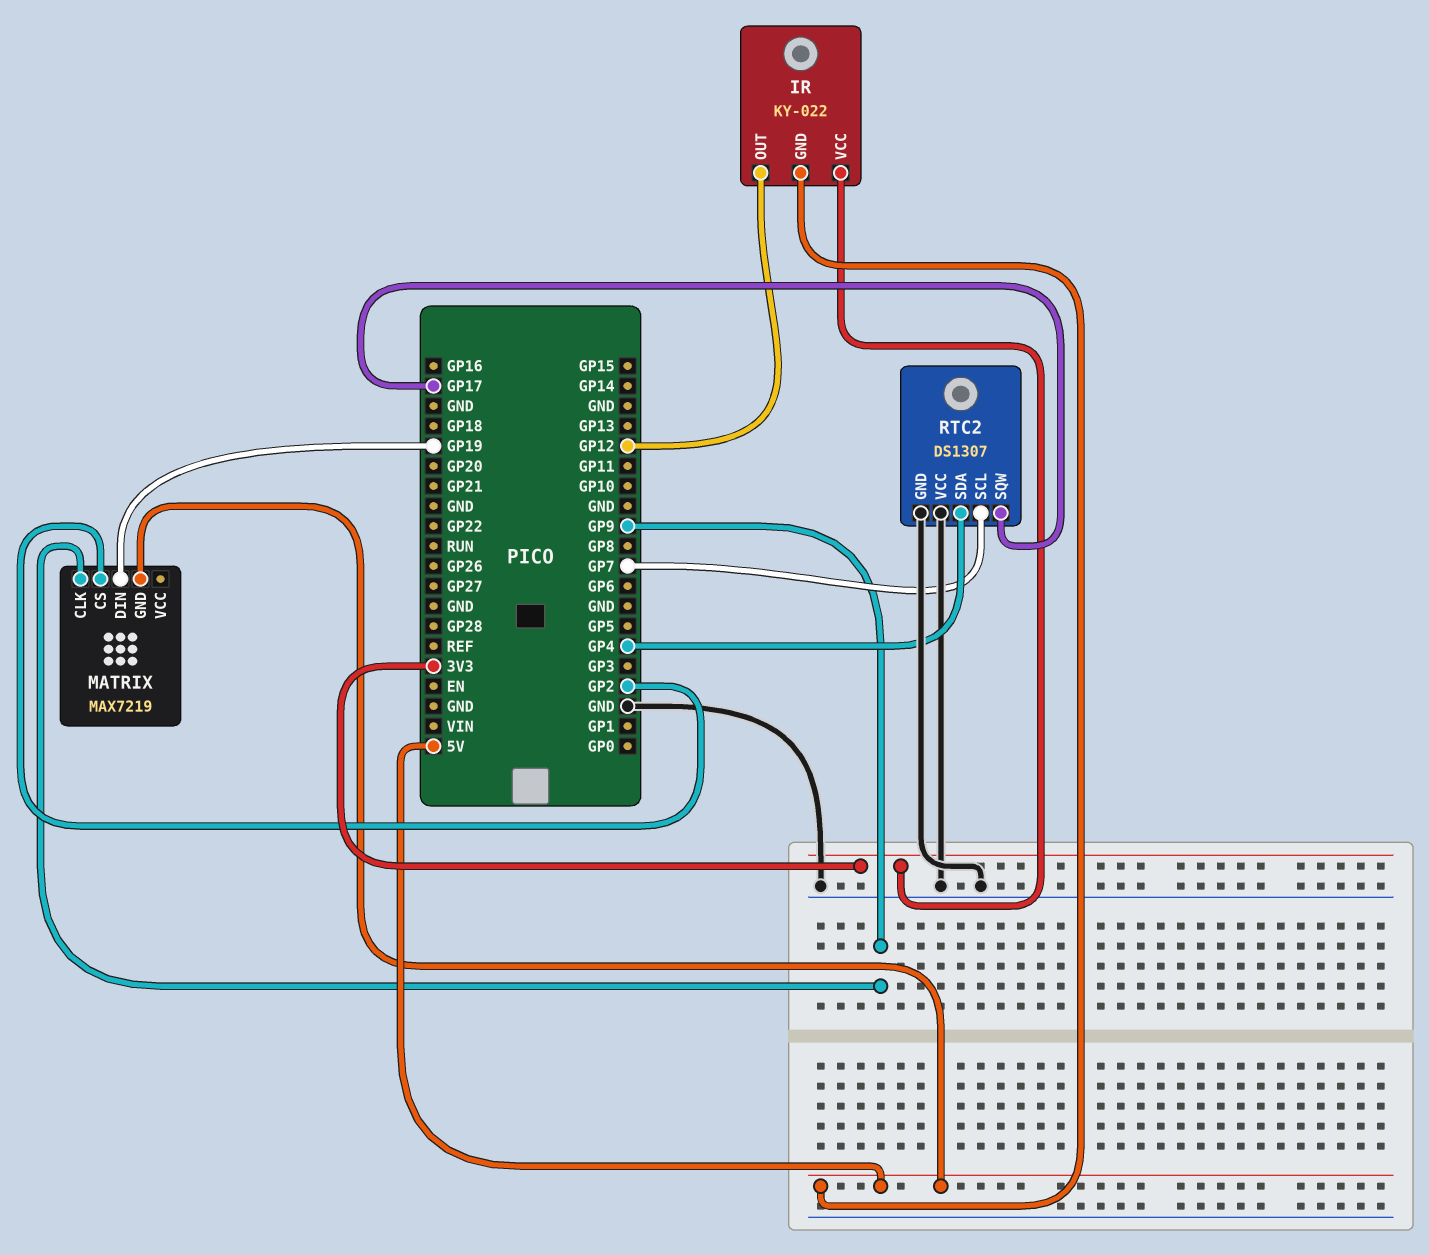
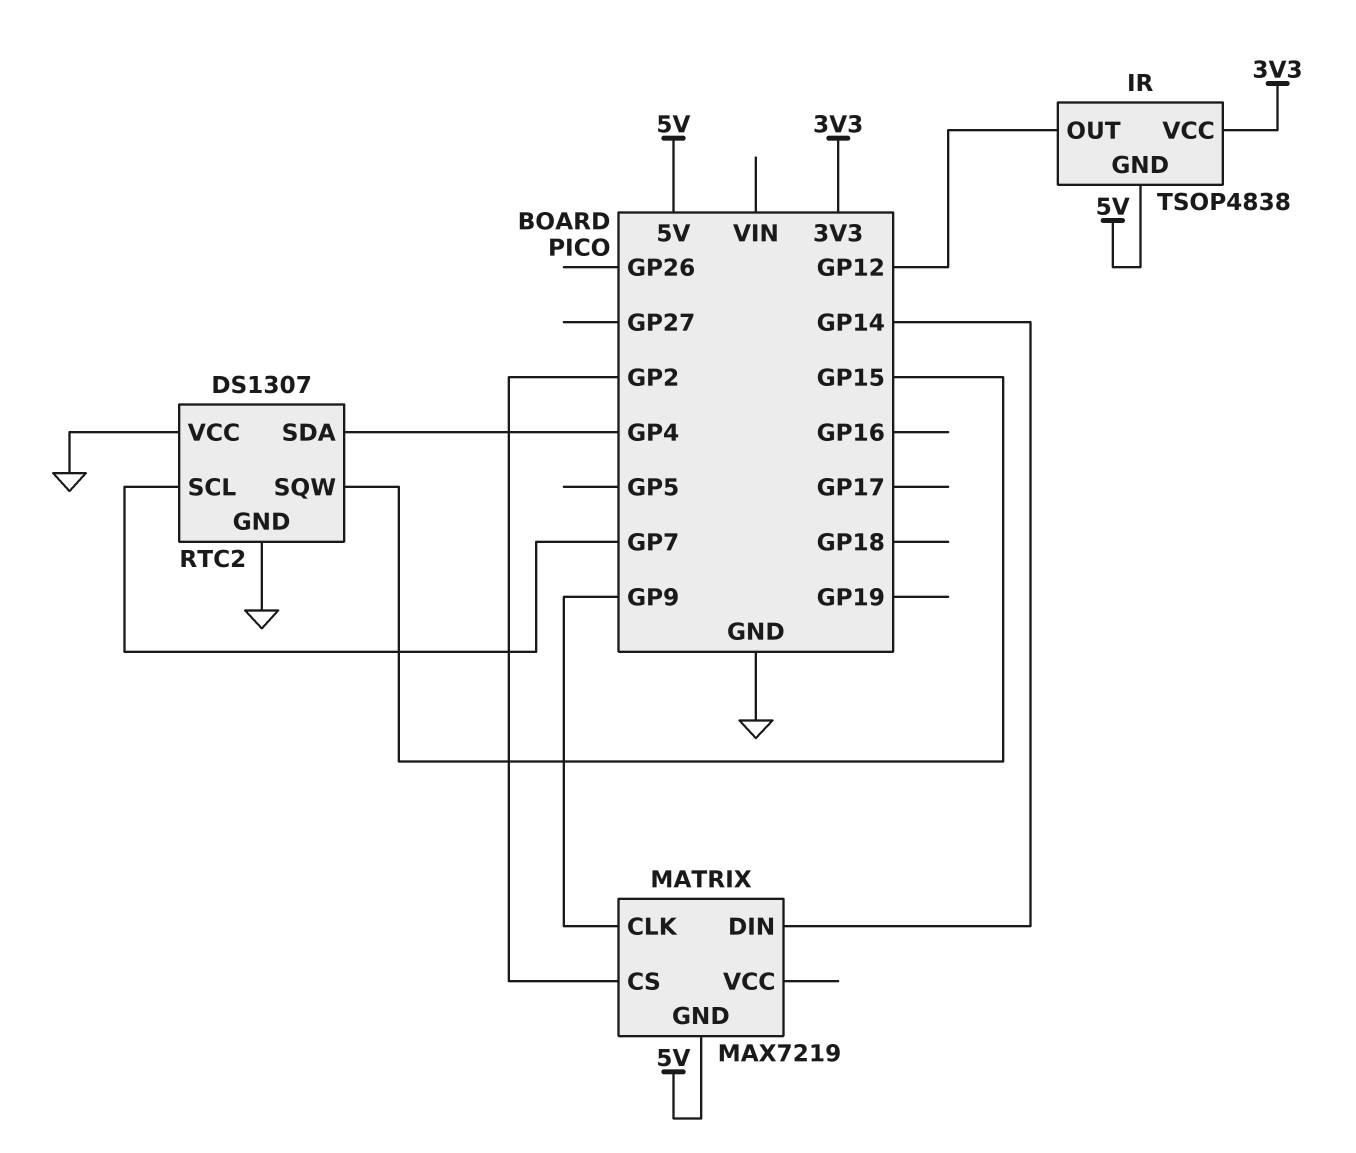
IR: KY-022 -> TSOP4838
MATRIX pin DIN: GP19 -> GP14
RTC2 pin SQW: GP17 -> GP15

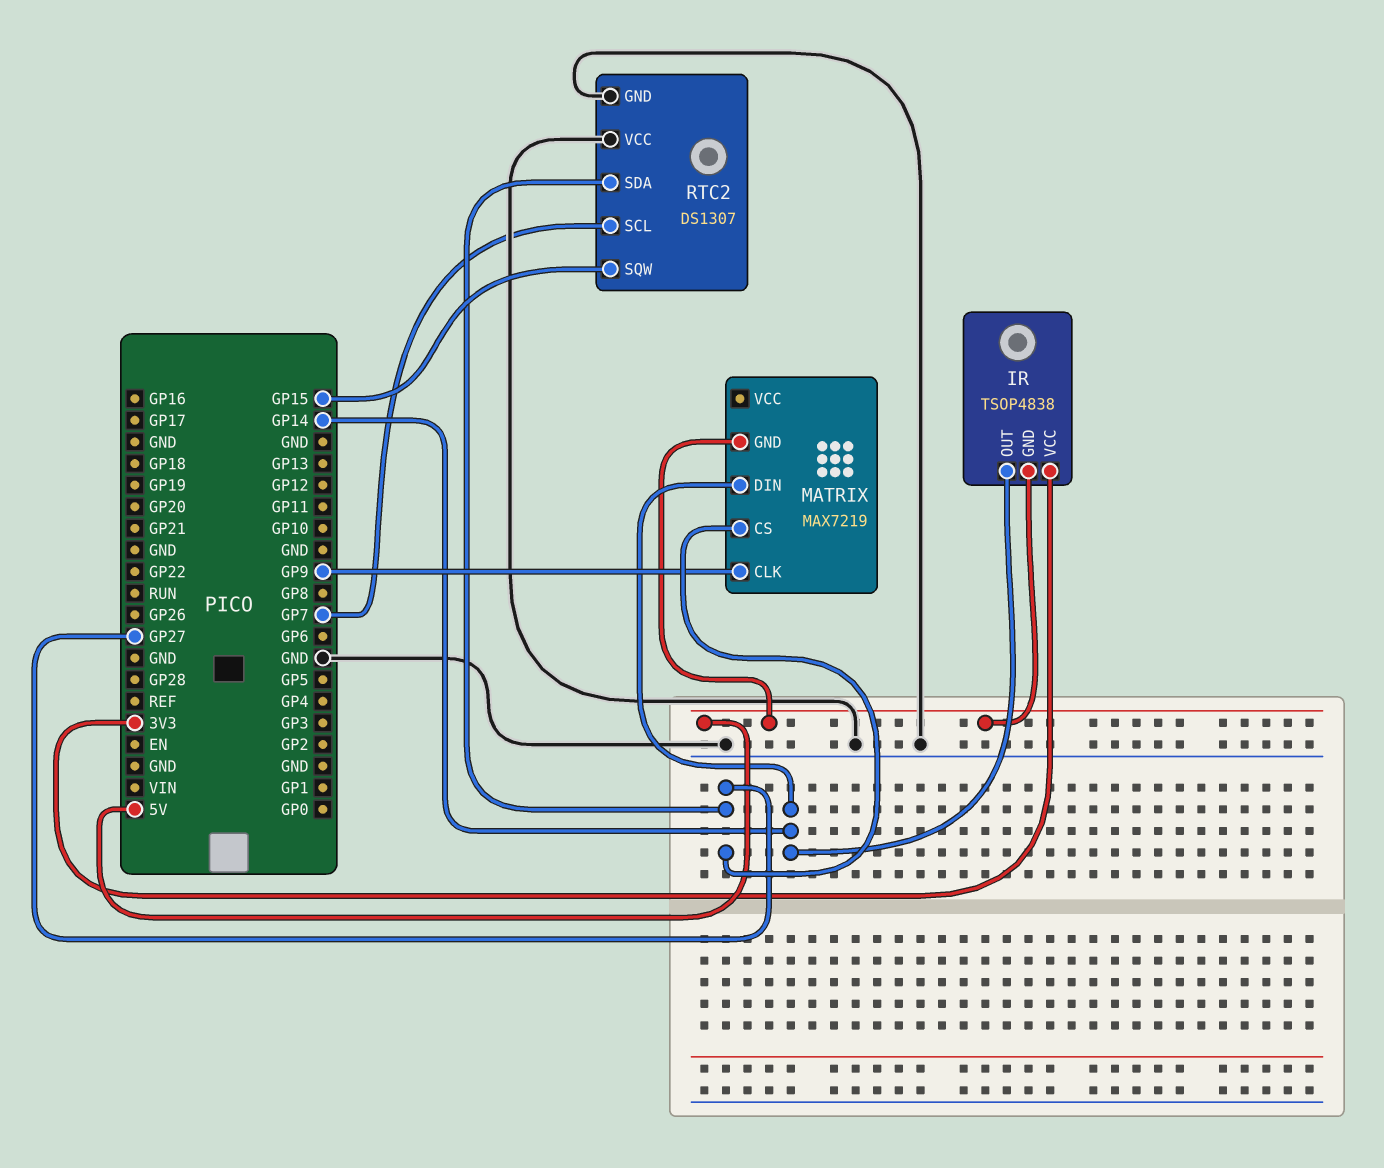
IR pin OUT: GP12 -> GP14
MATRIX pin CS: GP2 -> GP27
RTC2 pin SDA: GP4 -> GP27

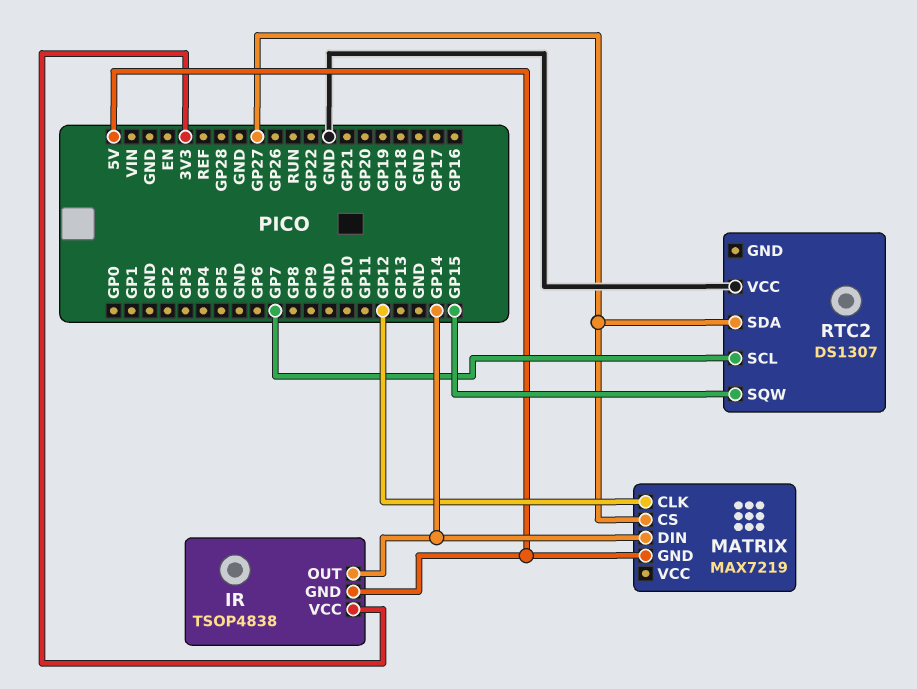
MATRIX pin CLK: GP9 -> GP12
RTC2 pin GND: GND -> none

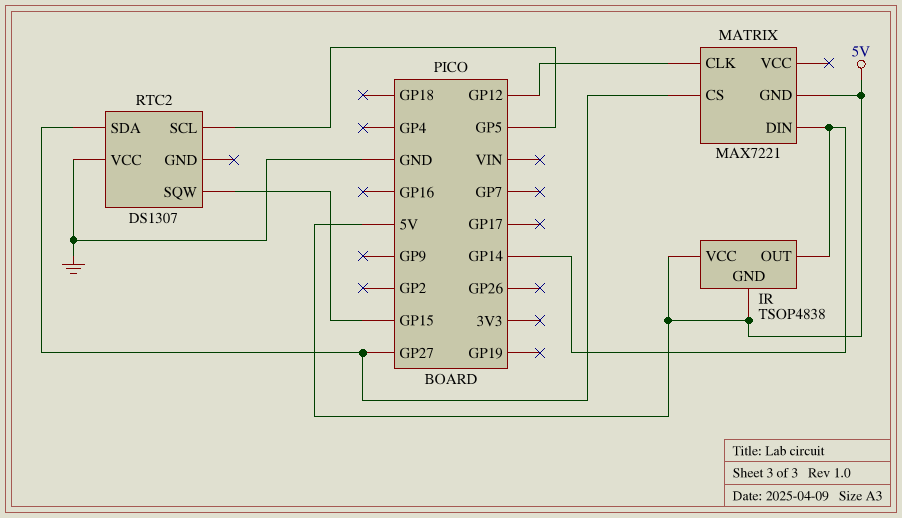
IR pin VCC: 3V3 -> 5V
MATRIX: MAX7219 -> MAX7221
RTC2 pin SCL: GP7 -> GP5

